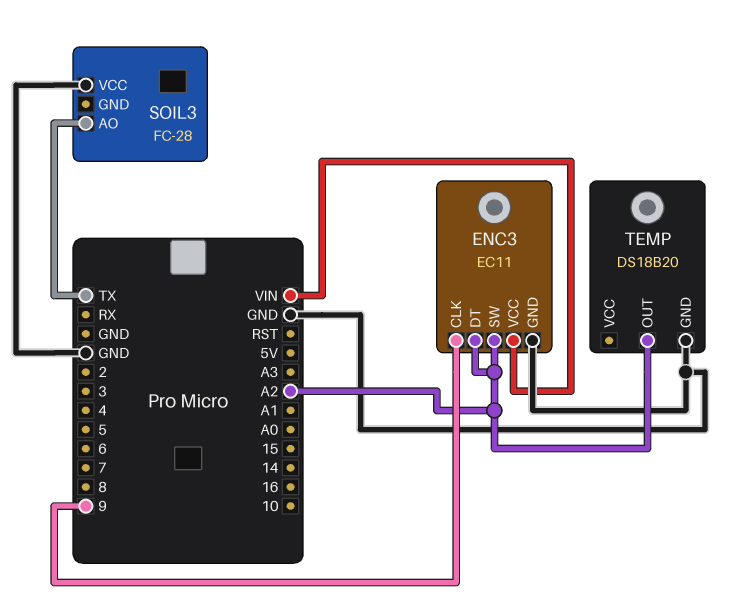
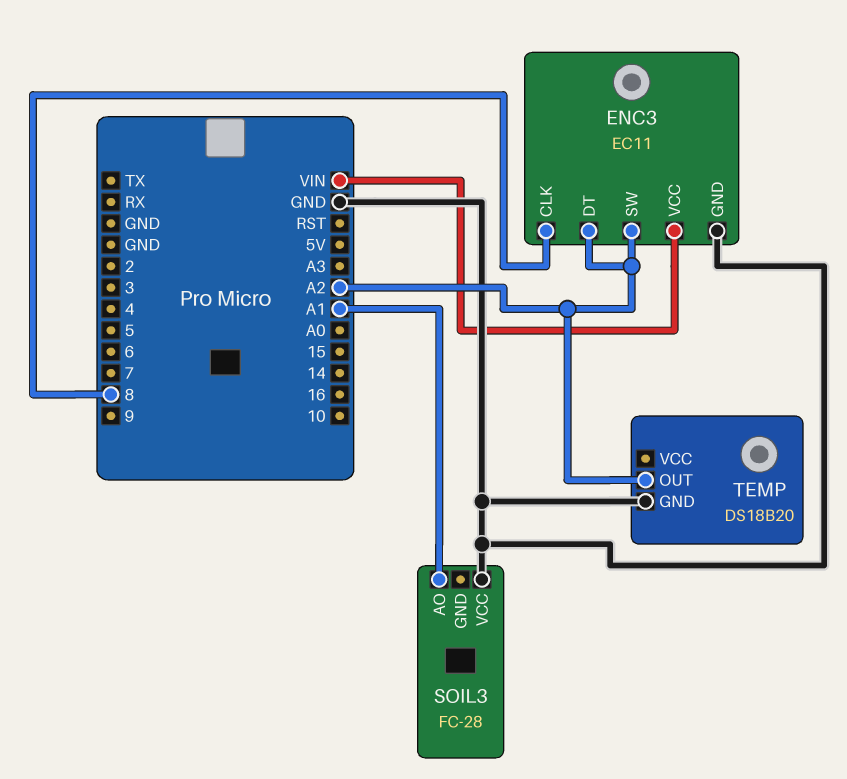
ENC3 pin CLK: 9 -> 8
SOIL3 pin AO: TX -> A1

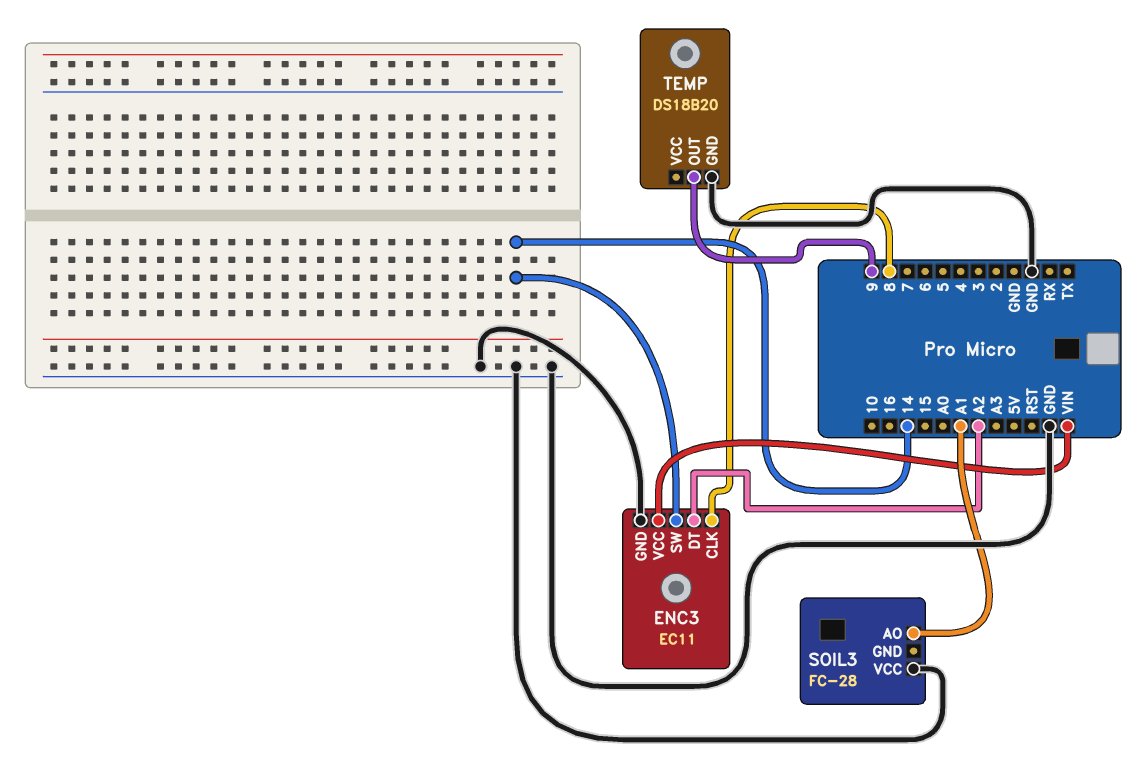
ENC3 pin SW: A2 -> 14
TEMP pin OUT: A2 -> 9

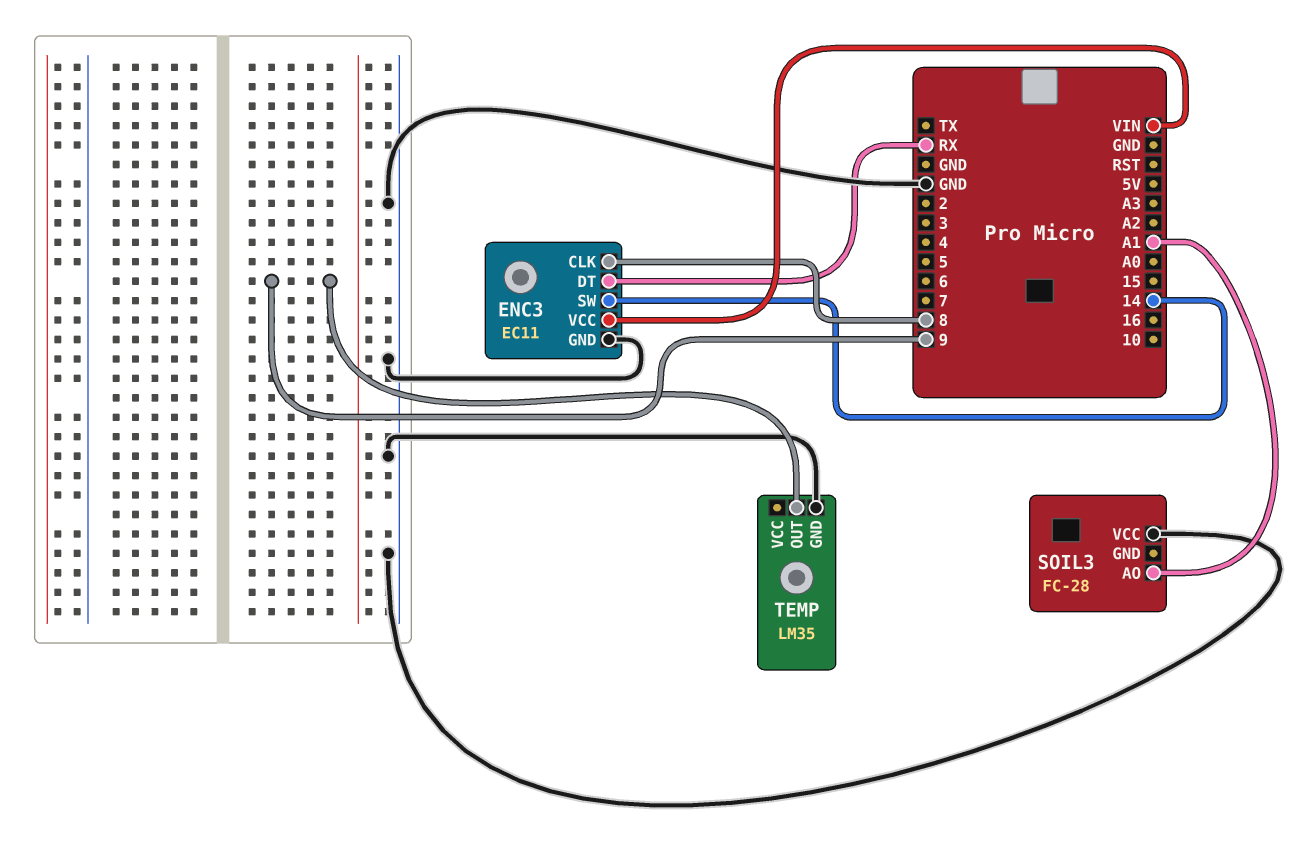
ENC3 pin DT: A2 -> RX
TEMP: DS18B20 -> LM35

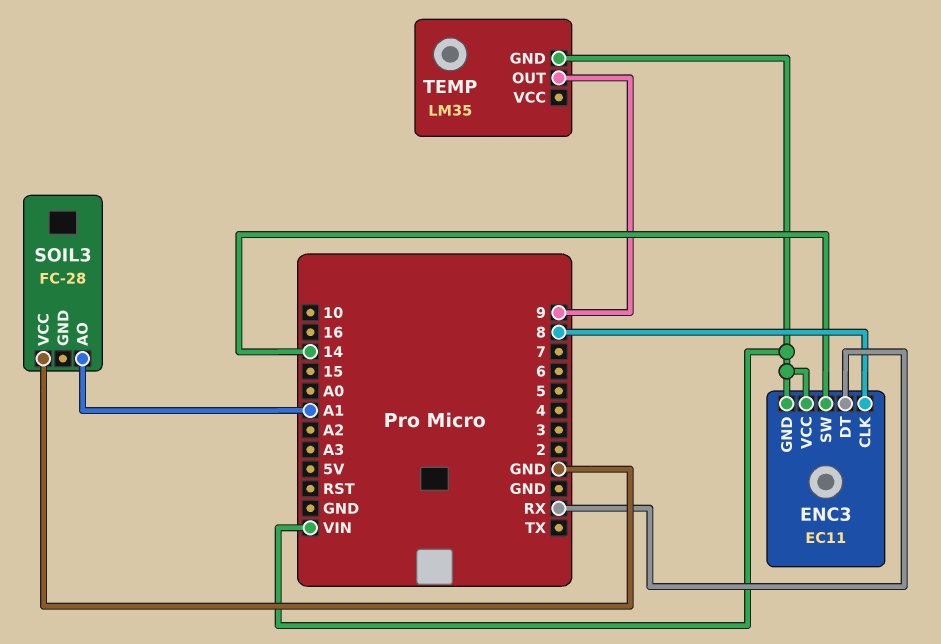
ENC3 pin GND: GND -> VIN
TEMP pin GND: GND -> VIN

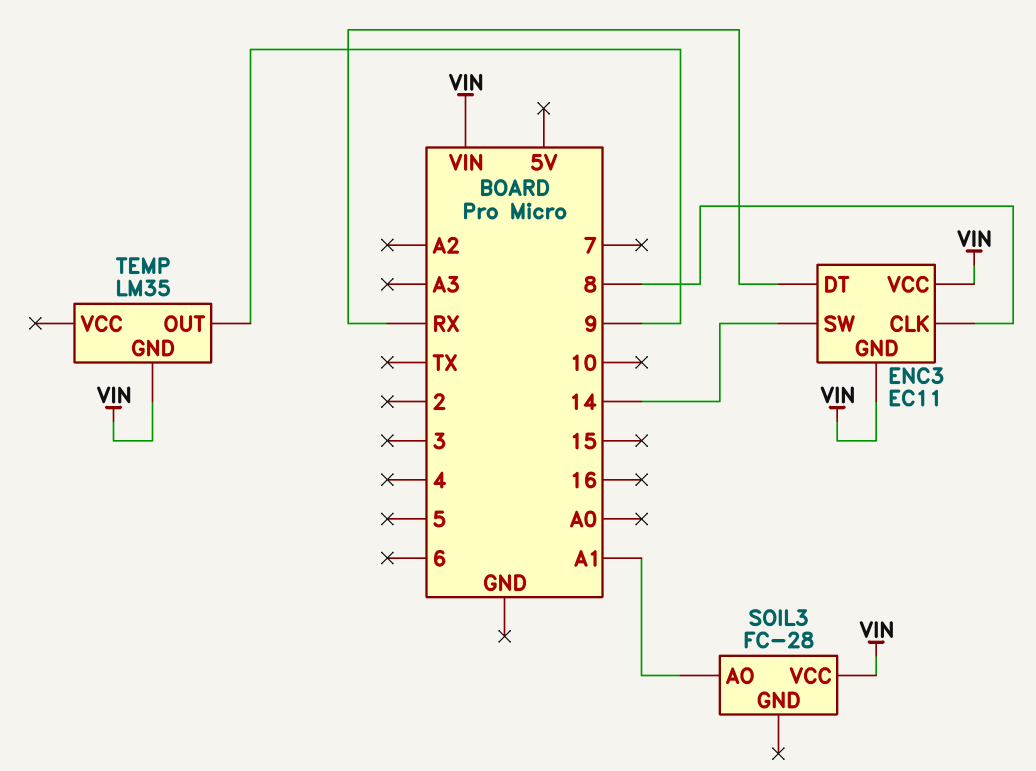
SOIL3 pin VCC: GND -> VIN

